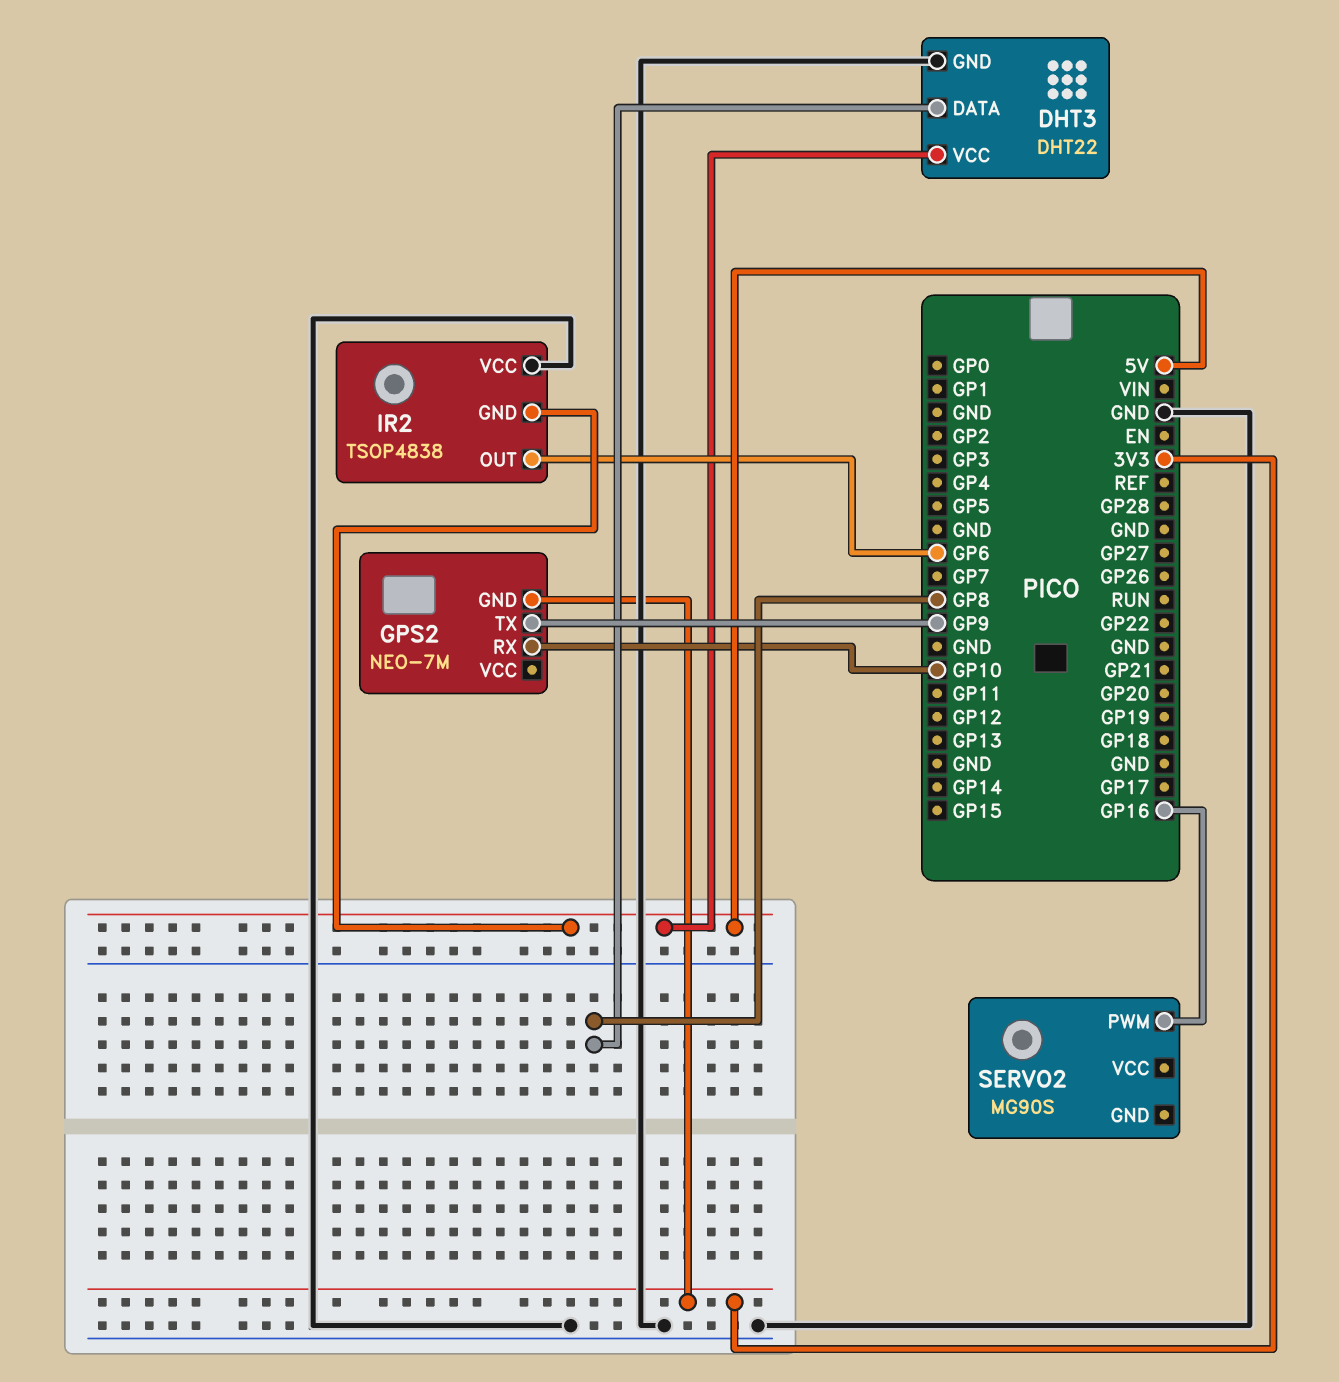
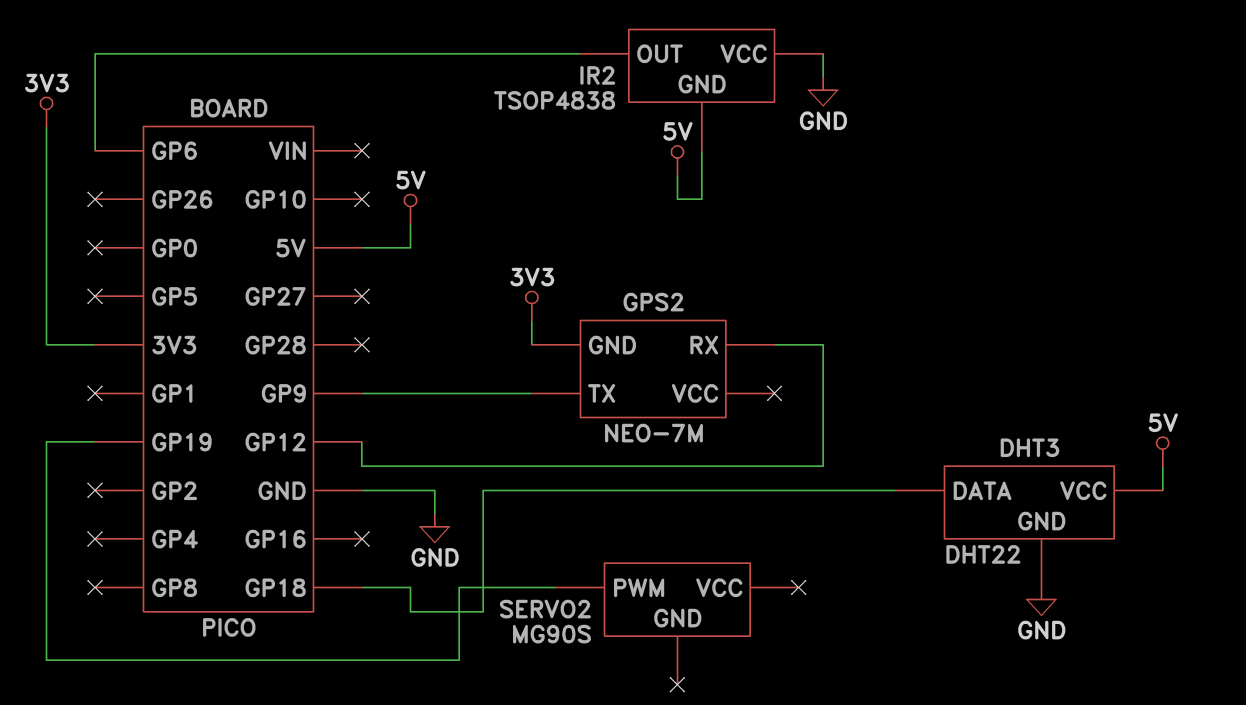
DHT3 pin DATA: GP8 -> GP18
GPS2 pin RX: GP10 -> GP12
SERVO2 pin PWM: GP16 -> GP19

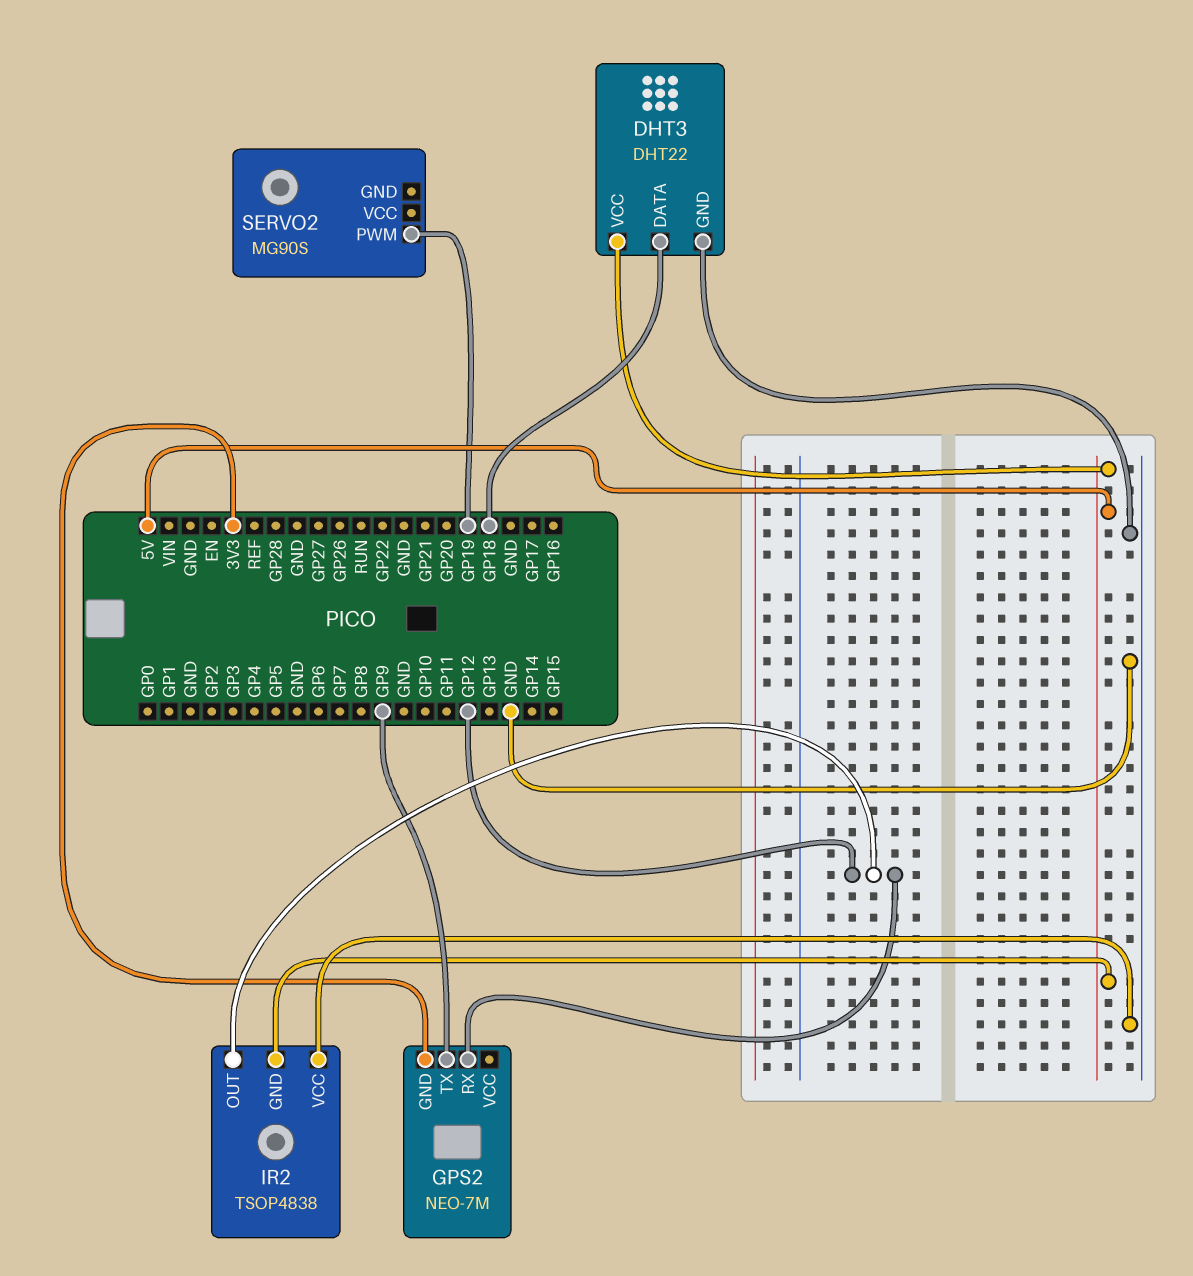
IR2 pin OUT: GP6 -> GP12

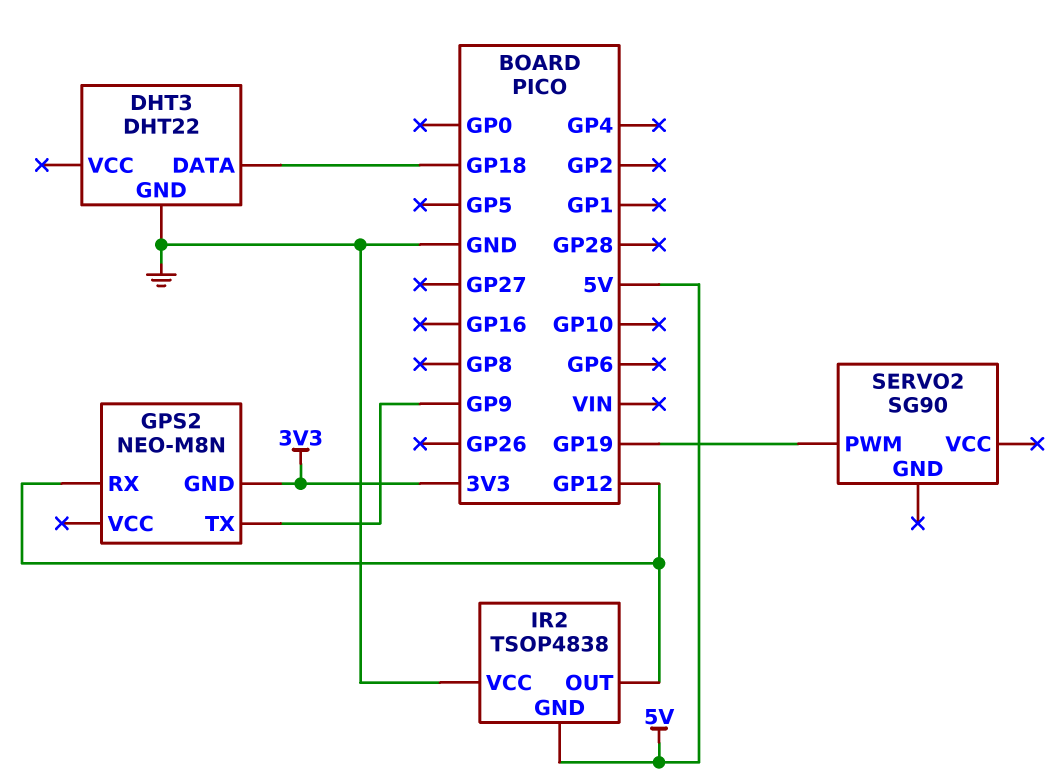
DHT3 pin VCC: 5V -> none
GPS2: NEO-7M -> NEO-M8N
SERVO2: MG90S -> SG90

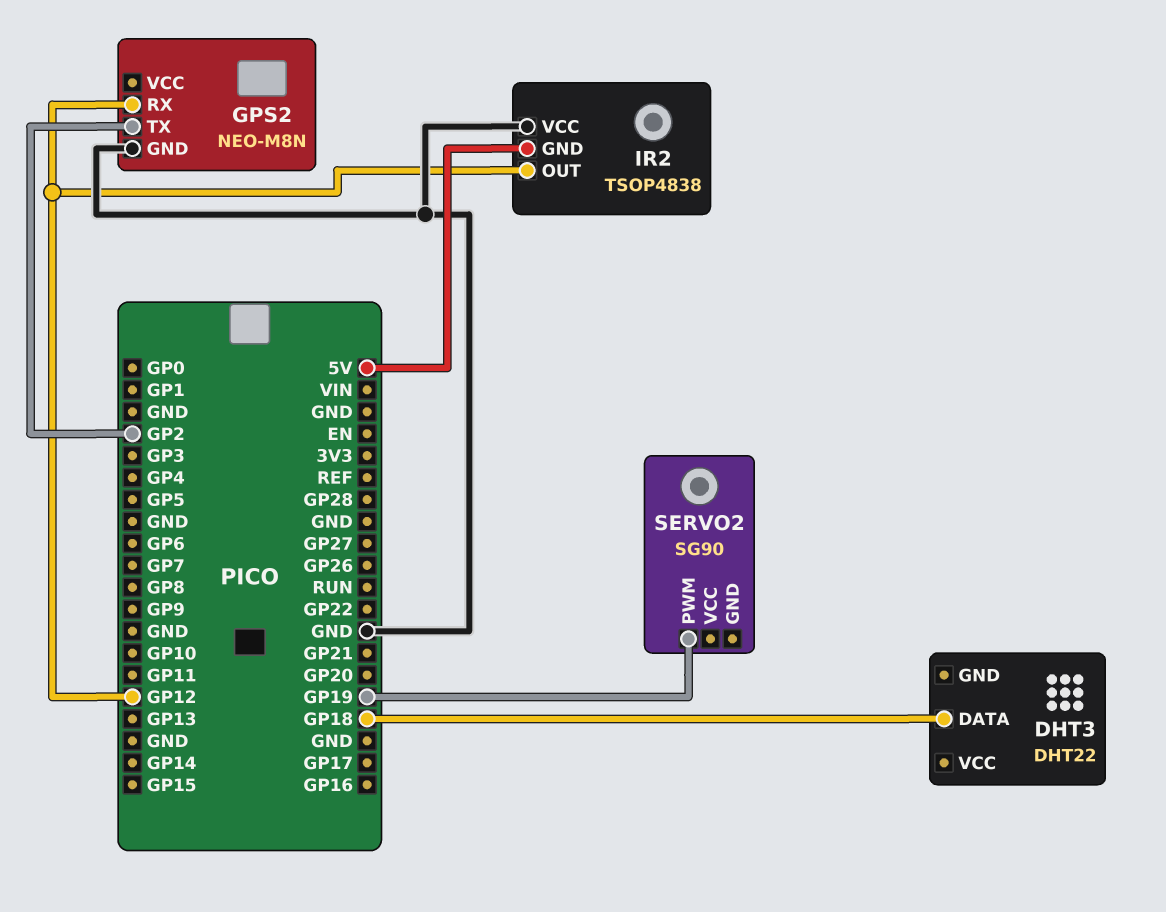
DHT3 pin GND: GND -> none
GPS2 pin GND: 3V3 -> GND
GPS2 pin TX: GP9 -> GP2

